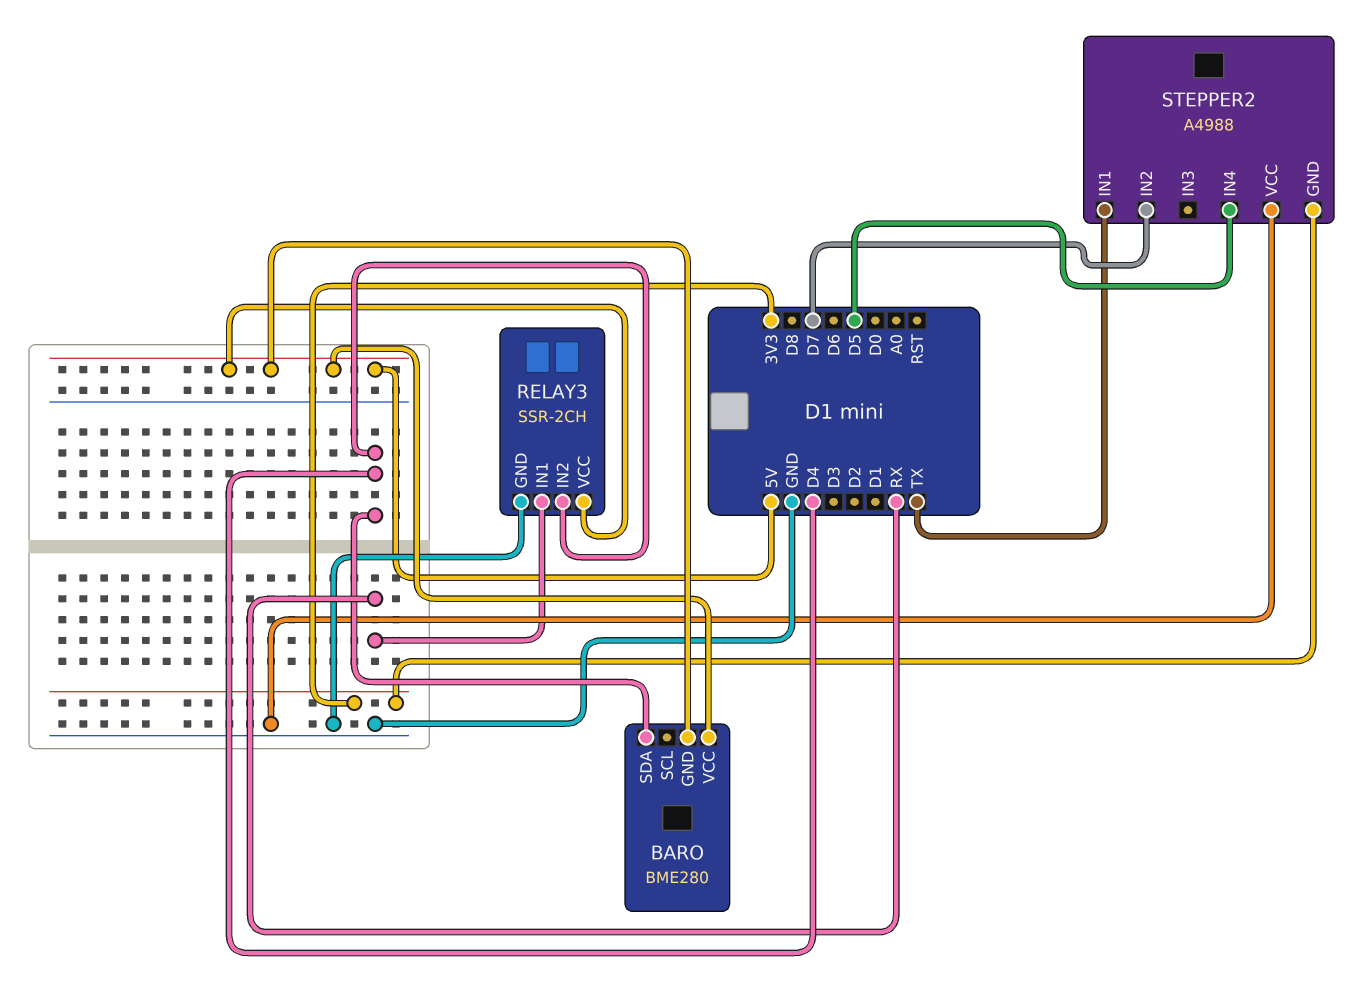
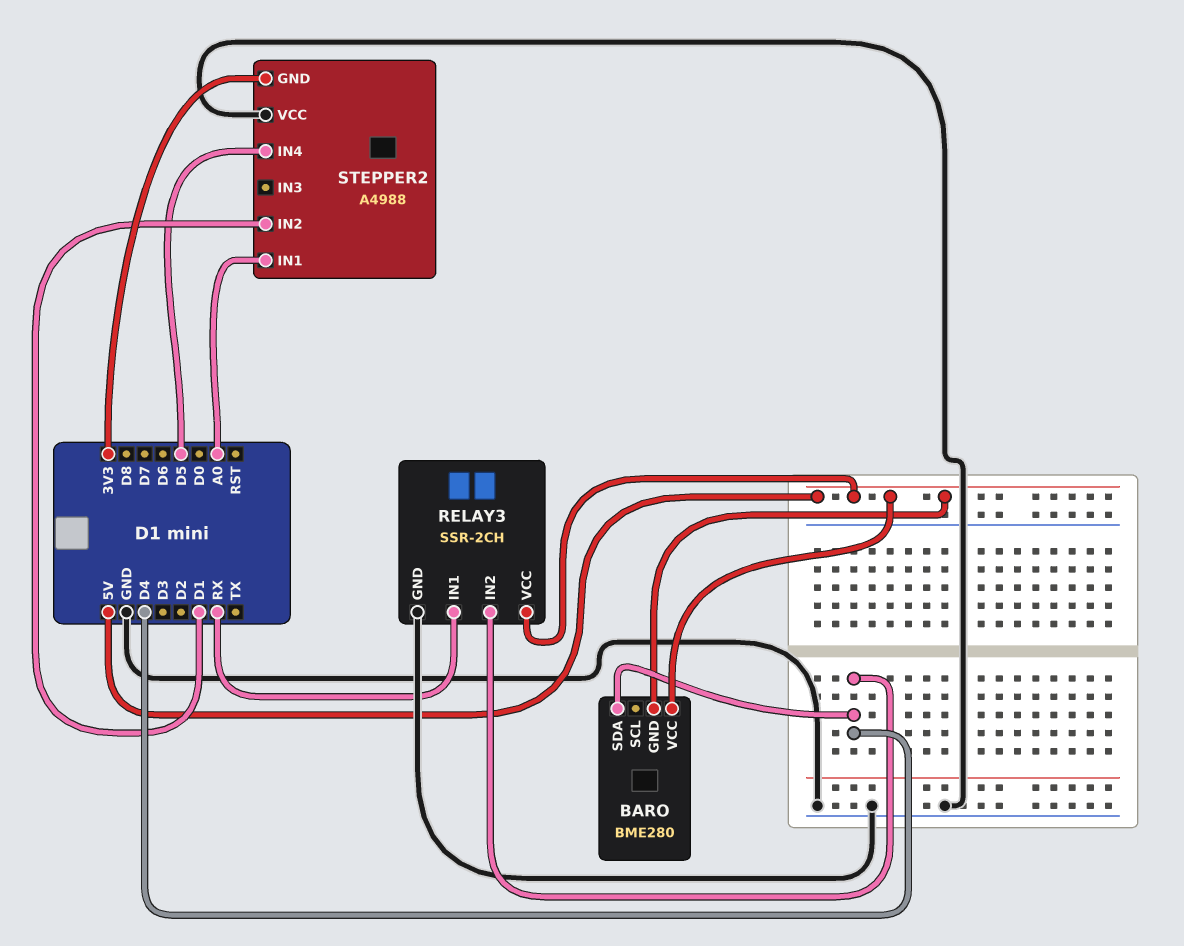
STEPPER2 pin IN1: TX -> A0
STEPPER2 pin IN2: D7 -> D1

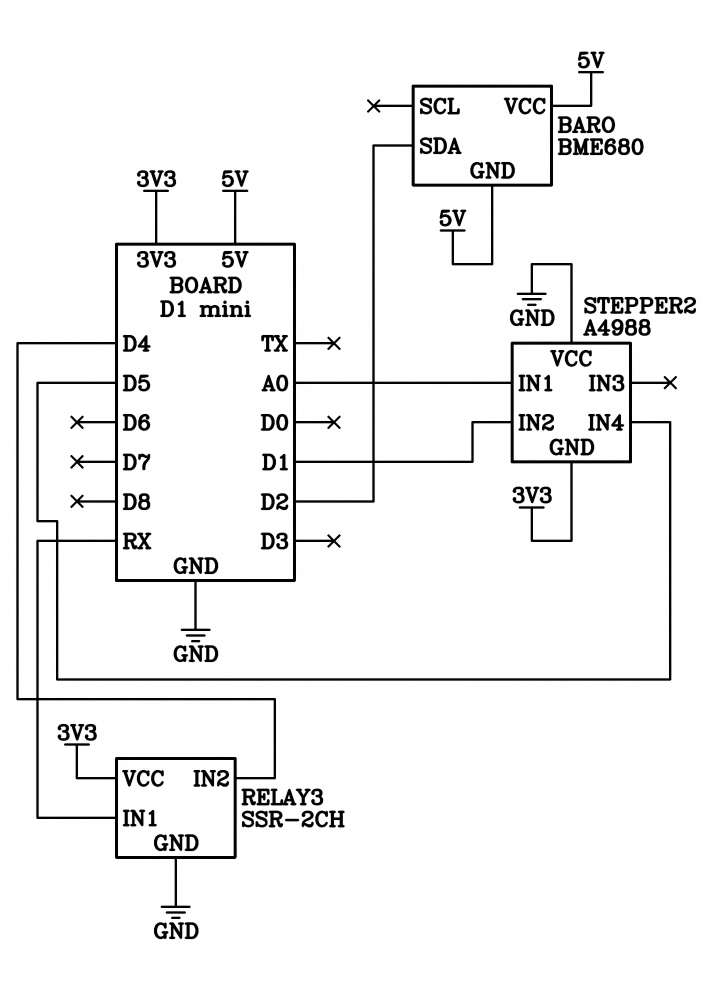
BARO: BME280 -> BME680
BARO pin SDA: D4 -> D2
RELAY3 pin VCC: 5V -> 3V3

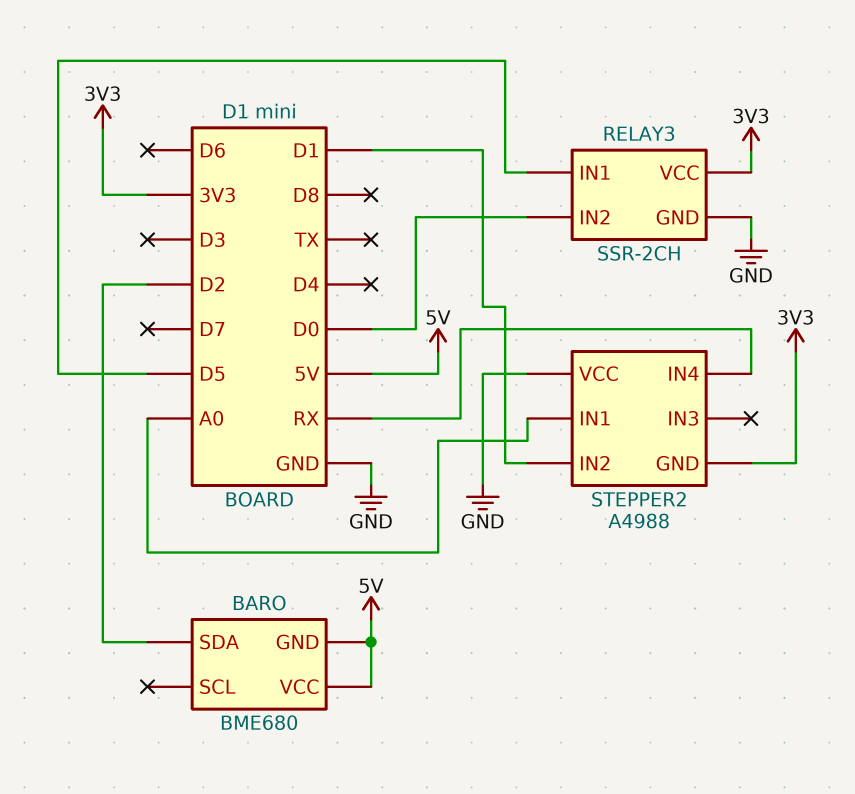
RELAY3 pin IN1: RX -> D5
RELAY3 pin IN2: D4 -> D0
STEPPER2 pin IN4: D5 -> RX

